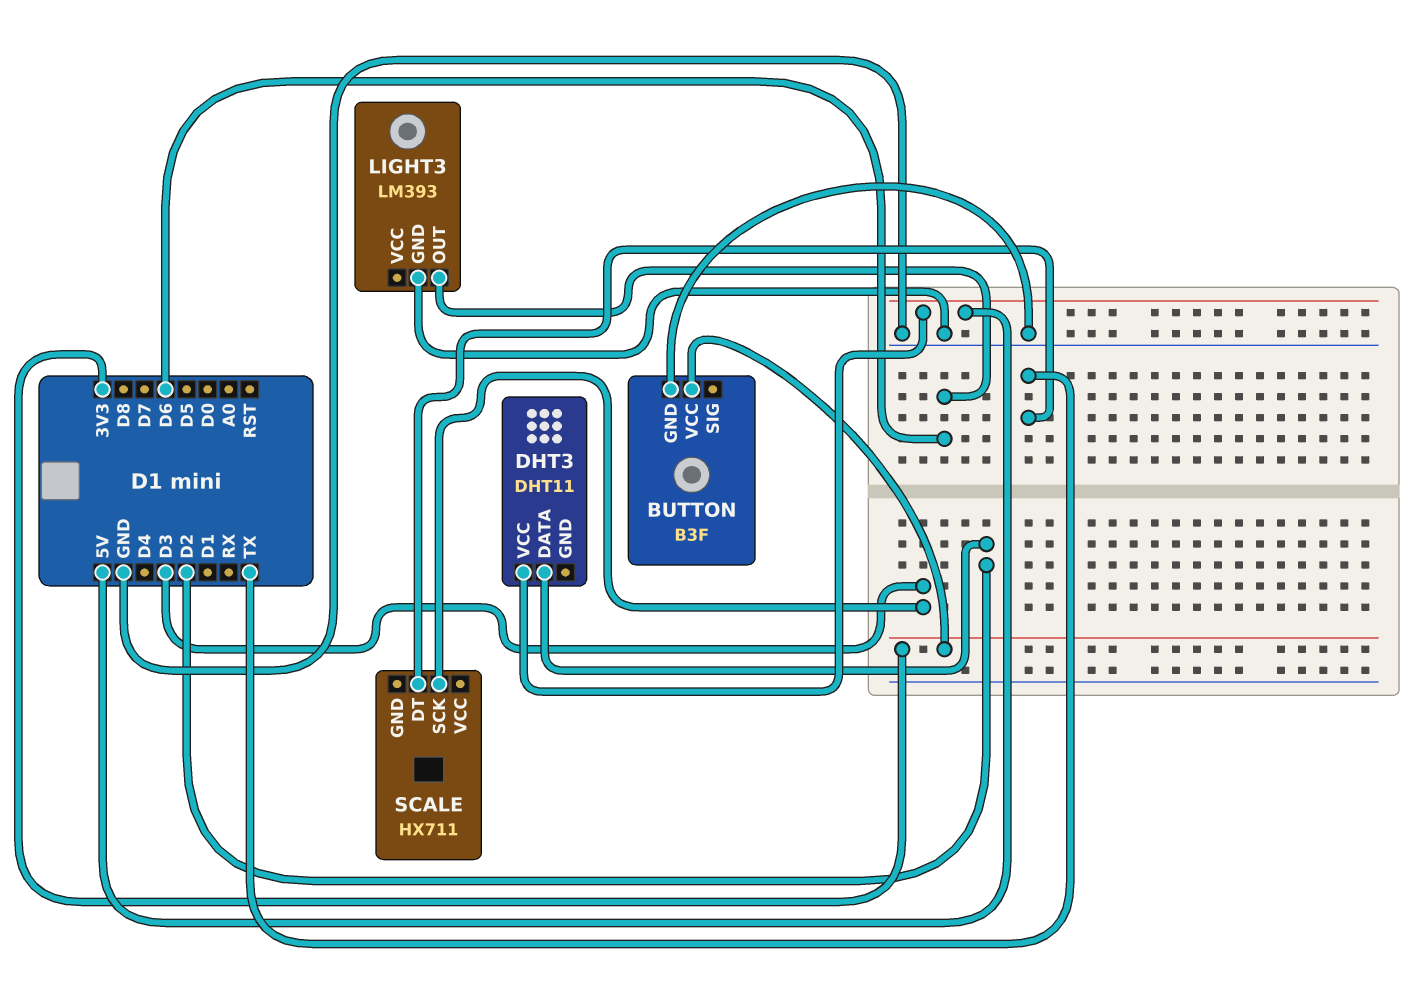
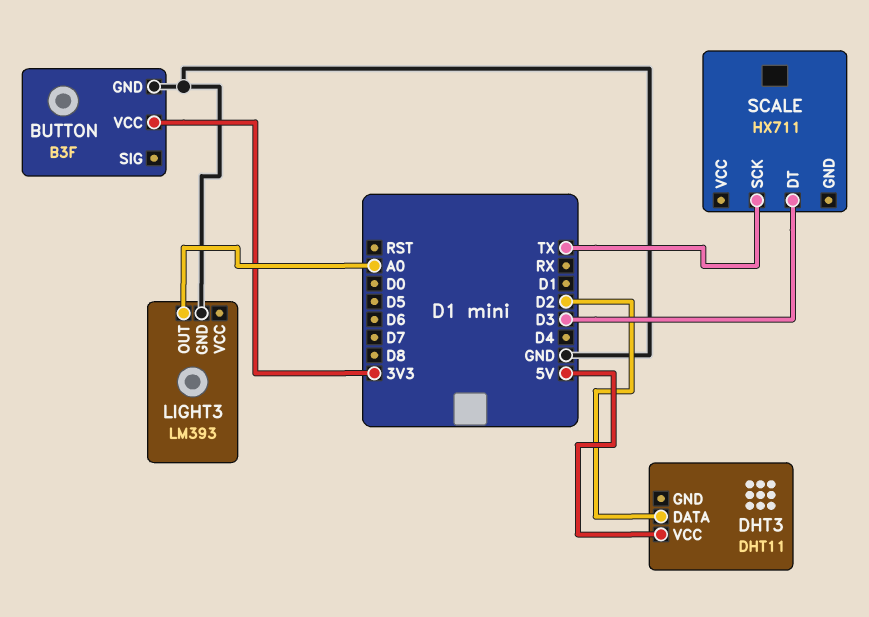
LIGHT3 pin OUT: D6 -> A0
SCALE pin DT: TX -> D3
SCALE pin SCK: D3 -> TX

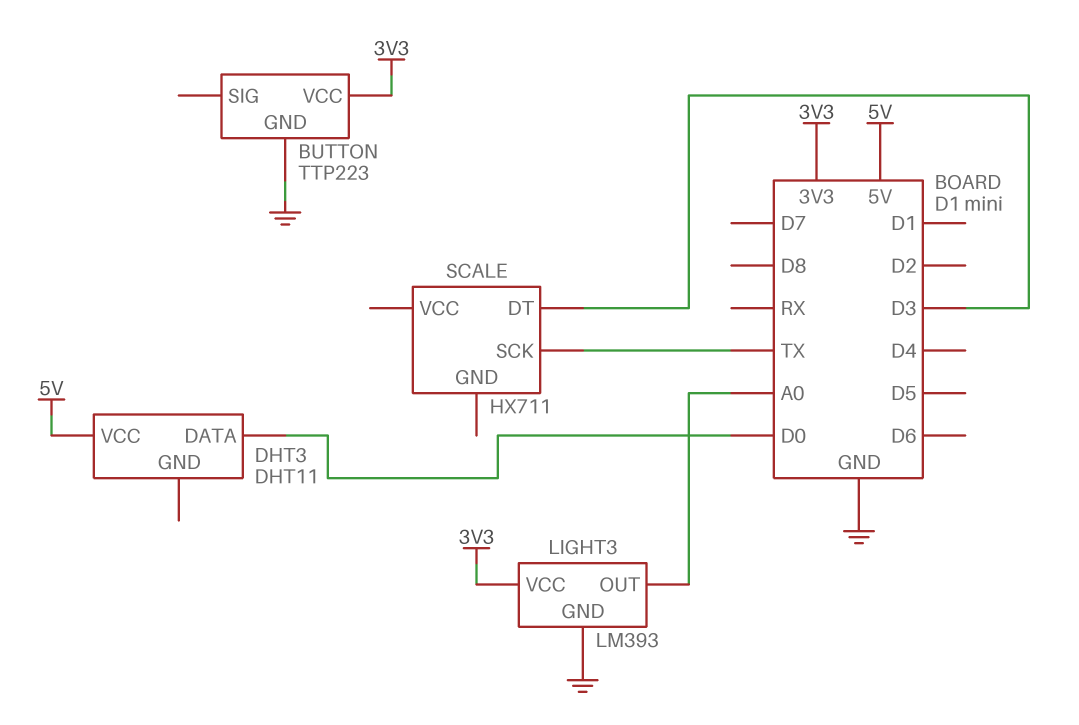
BUTTON: B3F -> TTP223
DHT3 pin DATA: D2 -> D0
LIGHT3 pin VCC: none -> 3V3

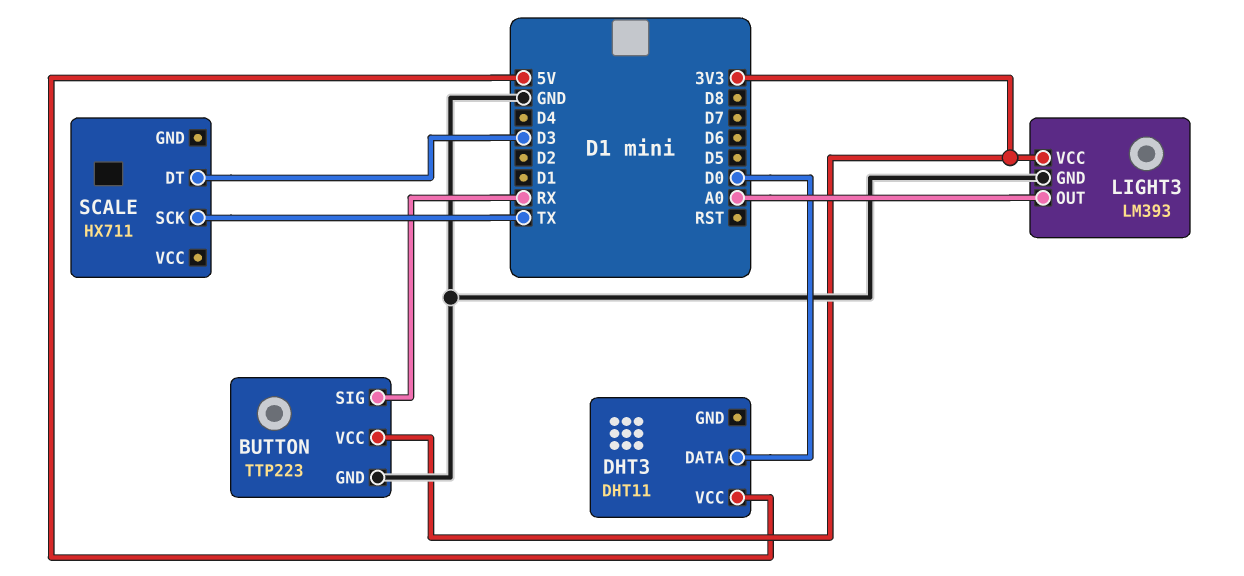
BUTTON pin SIG: none -> RX

